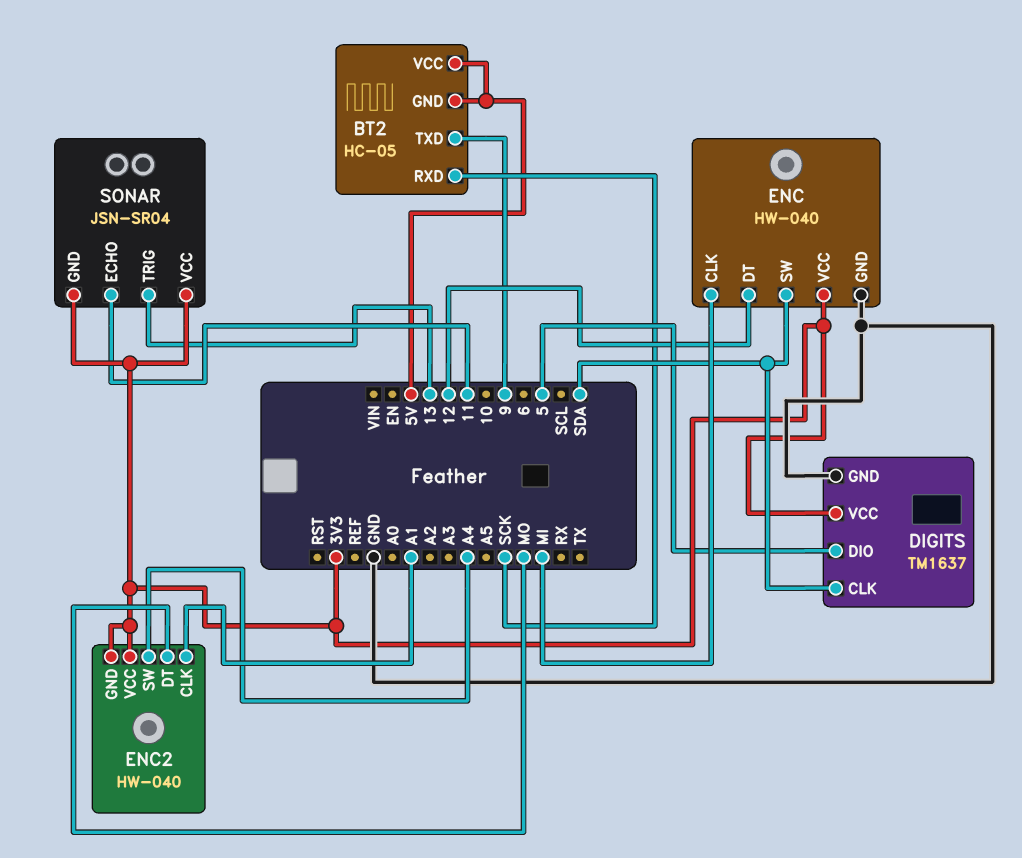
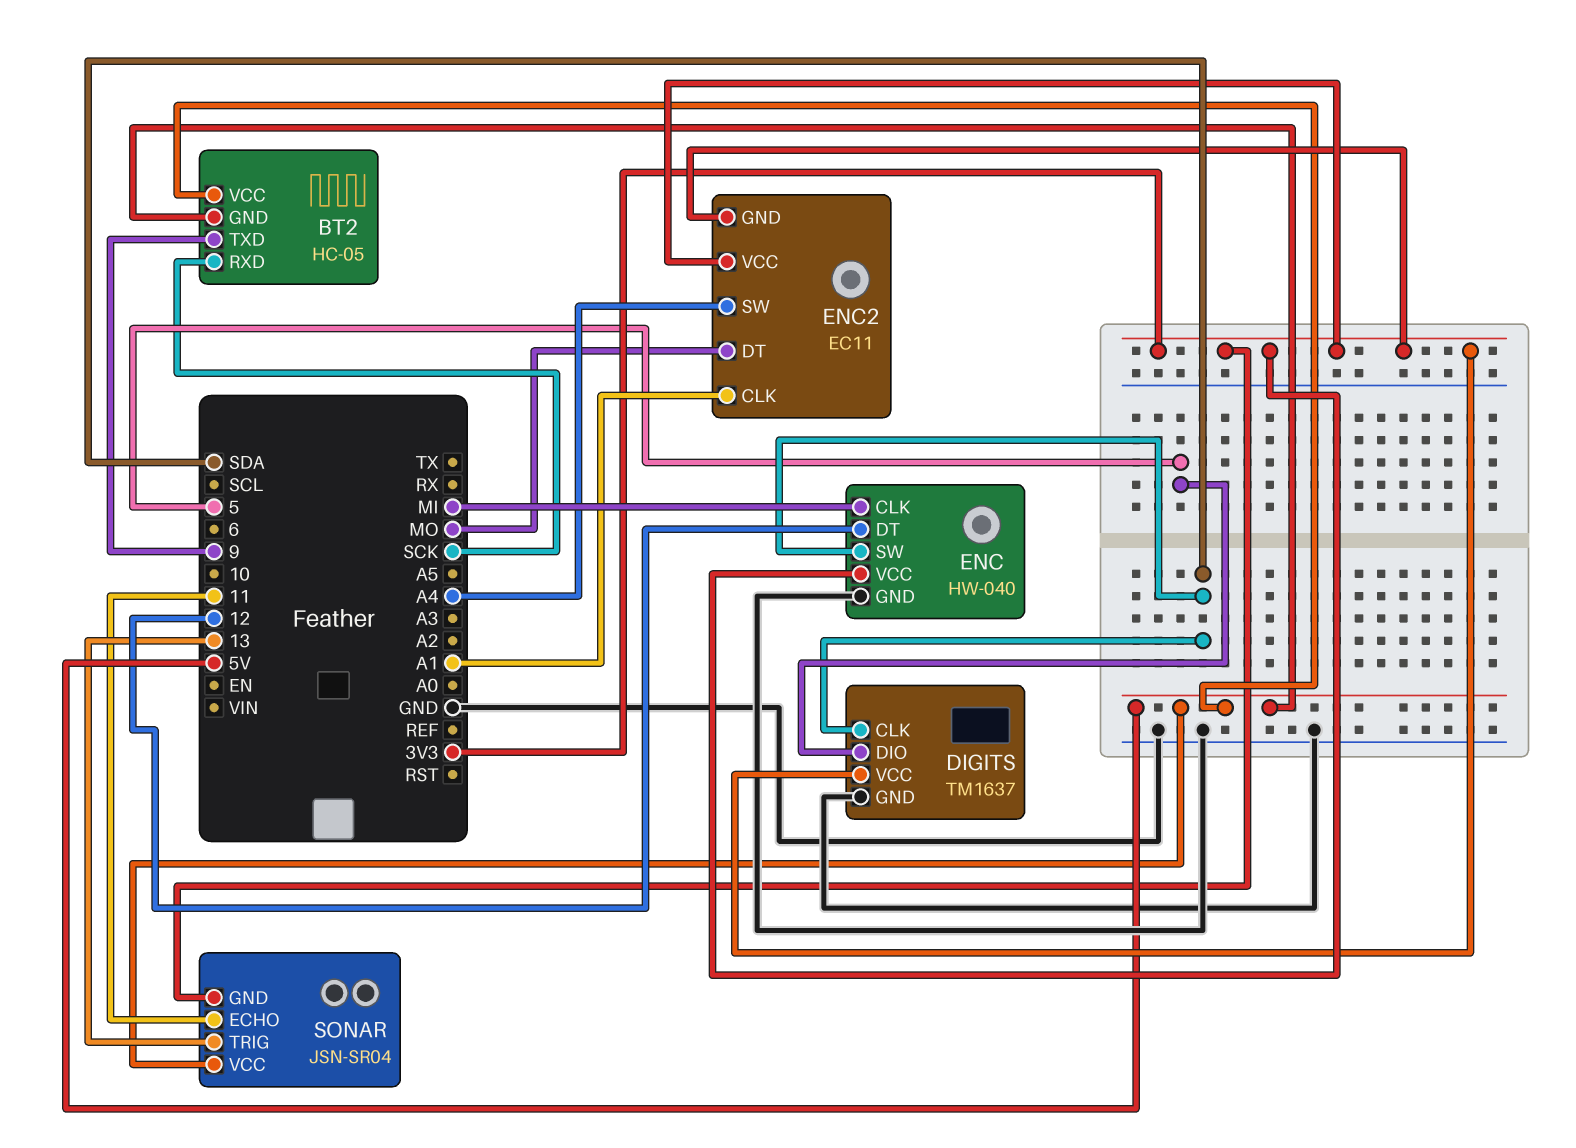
ENC2: HW-040 -> EC11
SONAR pin VCC: 3V3 -> 5V

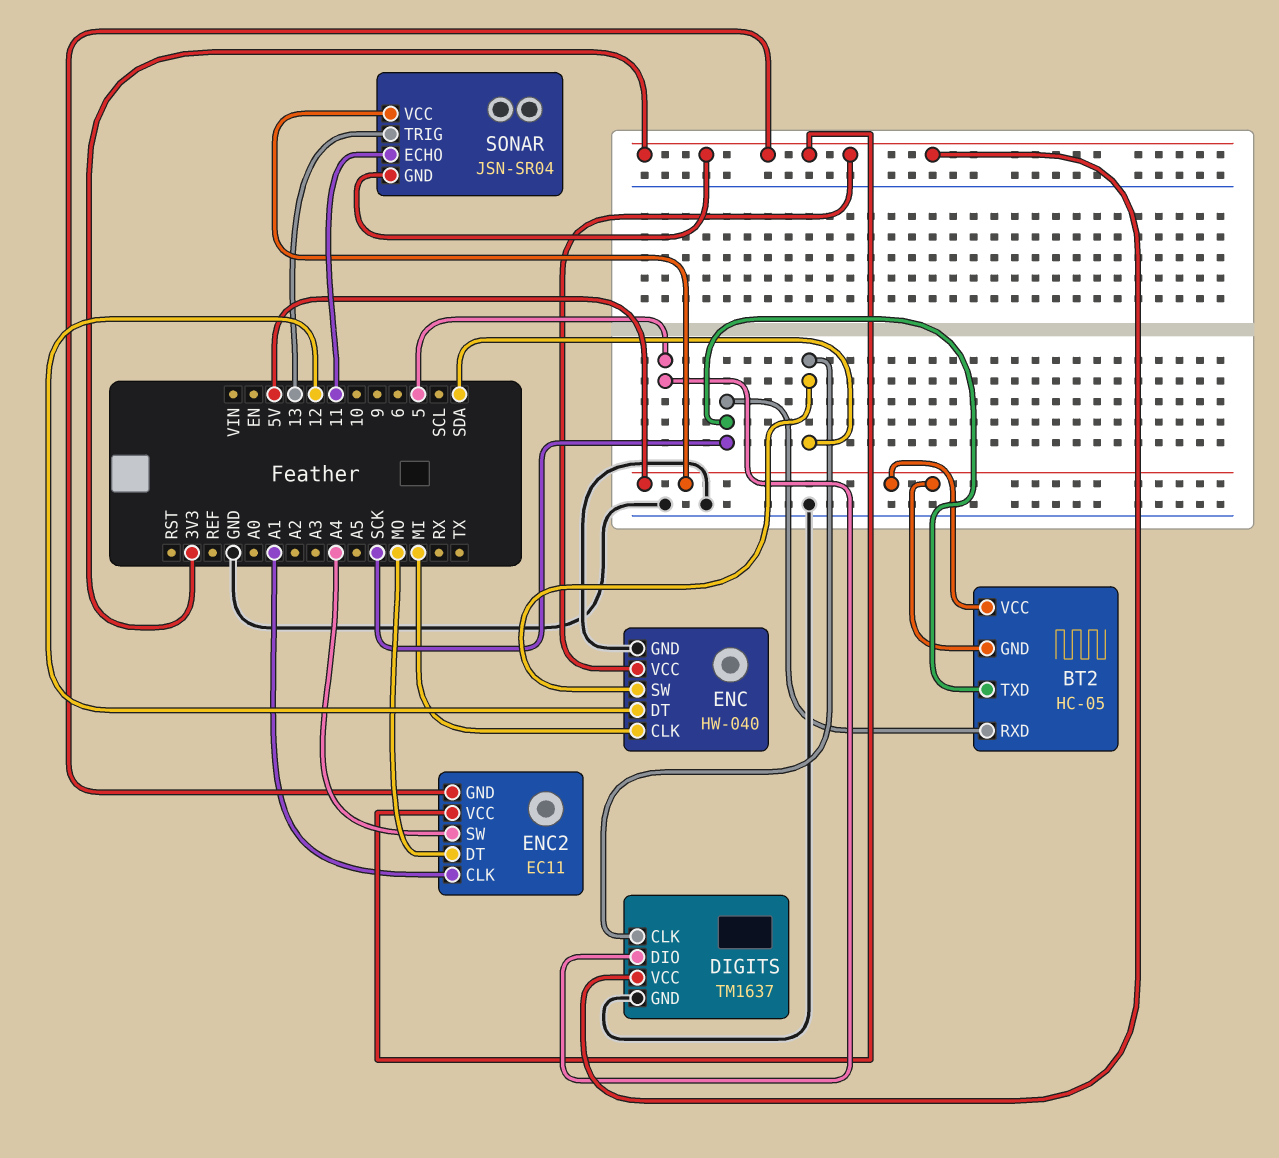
BT2 pin TXD: 9 -> SCK

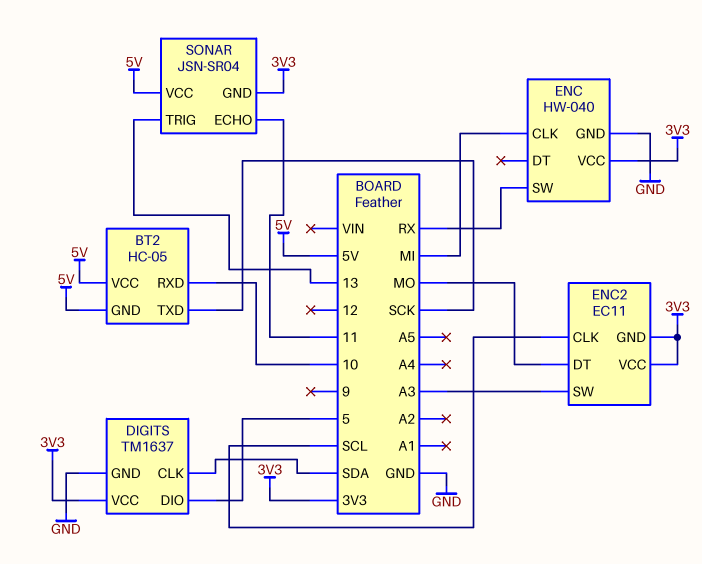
BT2 pin RXD: SCK -> 10
ENC pin DT: 12 -> none
ENC pin SW: SDA -> RX
ENC2 pin CLK: A1 -> SCL
ENC2 pin SW: A4 -> A3

